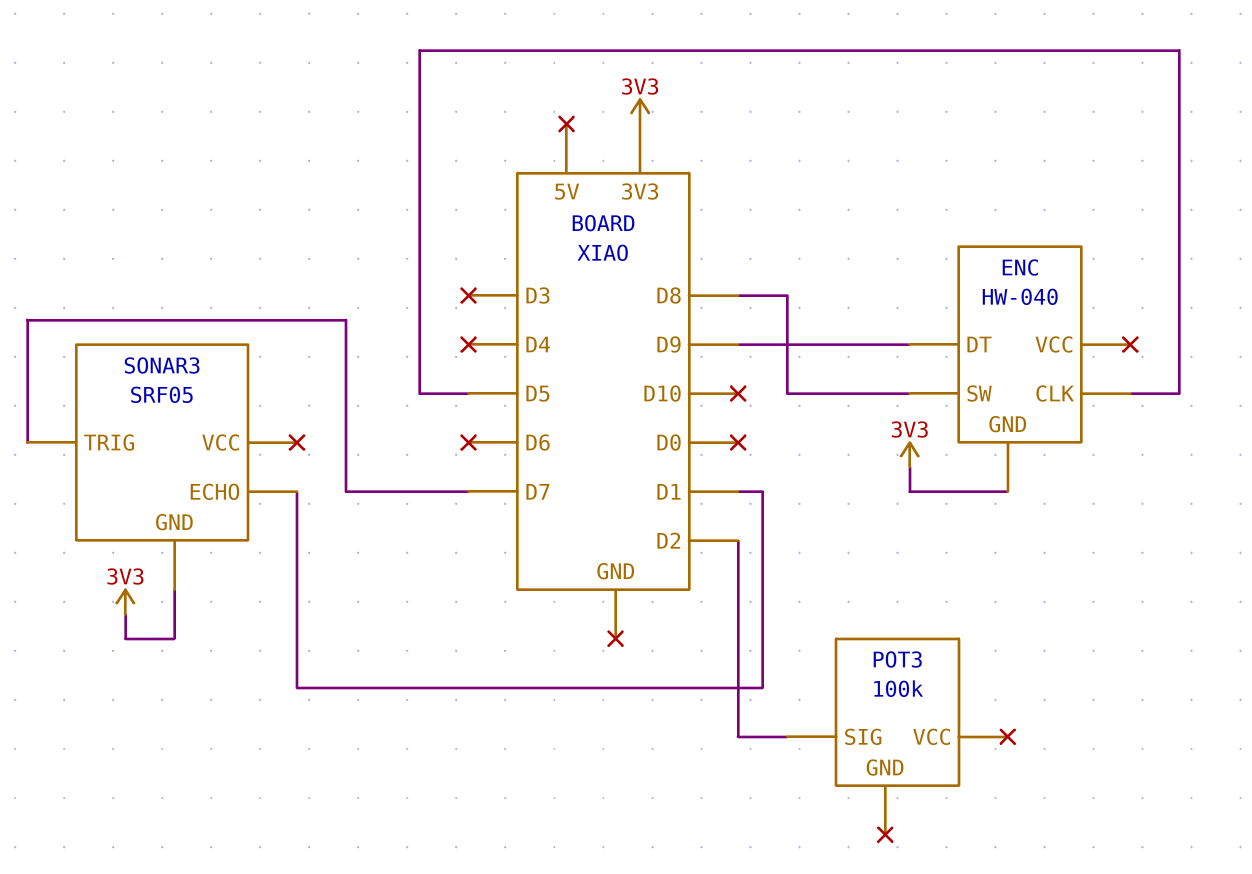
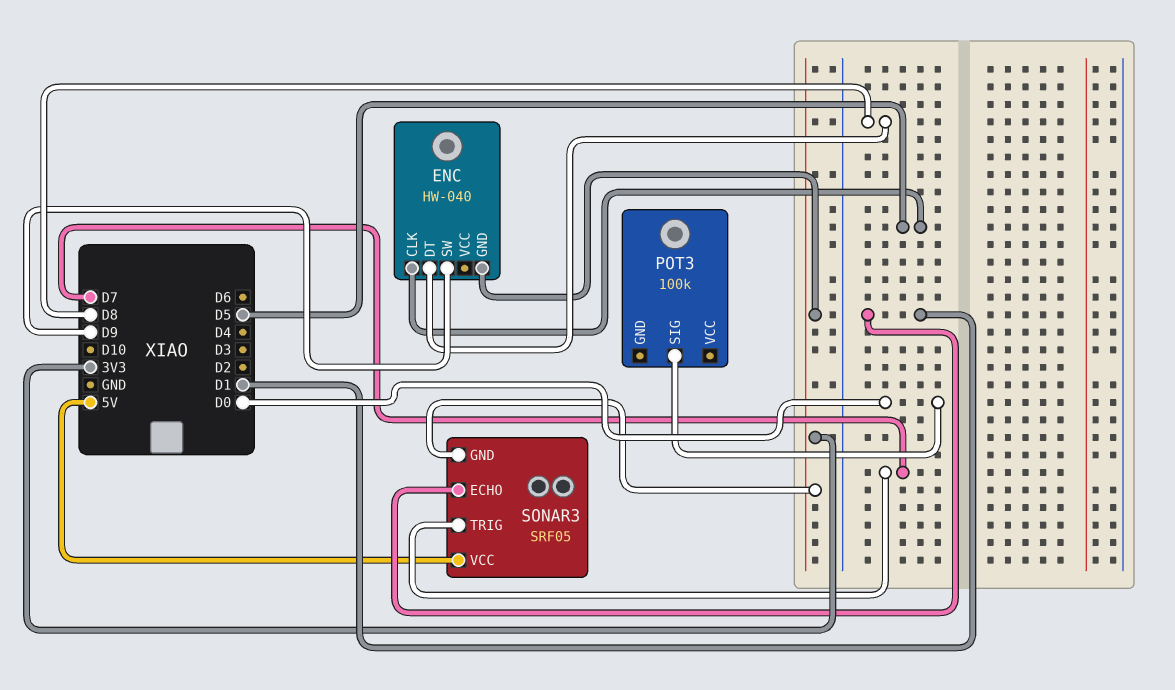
ENC pin DT: D9 -> D8
ENC pin SW: D8 -> D9
POT3 pin SIG: D2 -> D0
SONAR3 pin VCC: none -> 5V

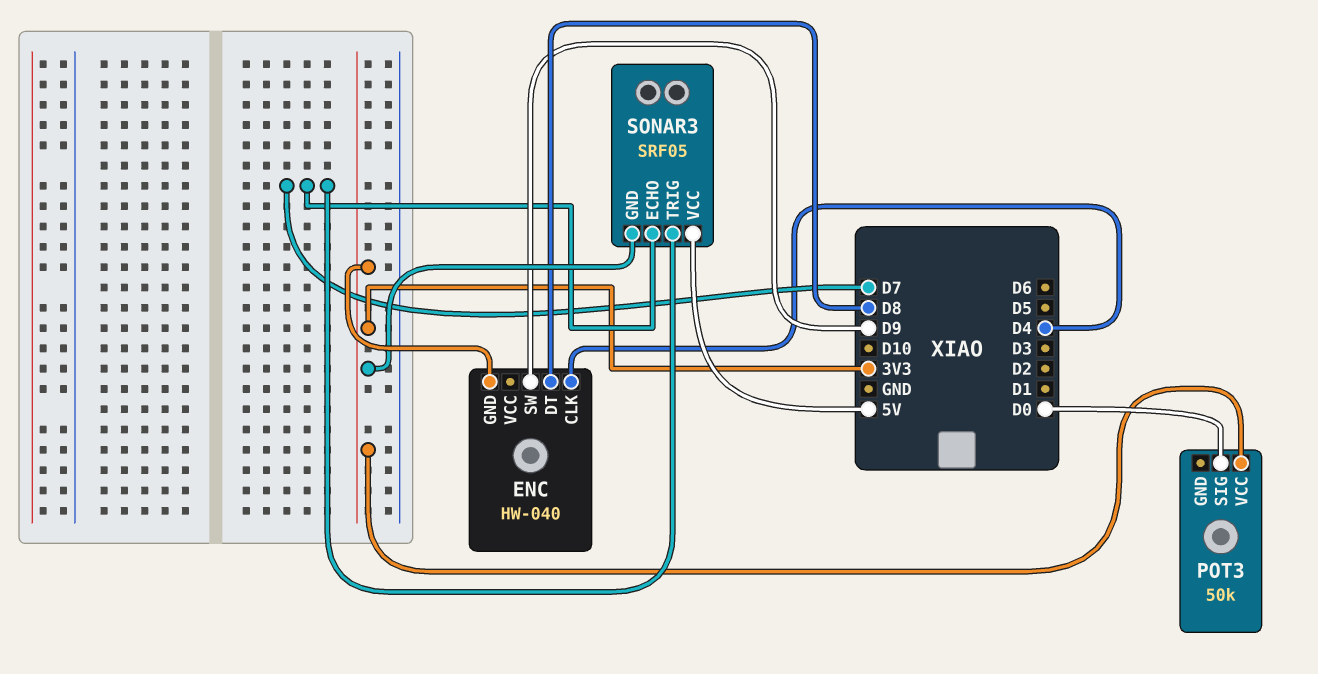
ENC pin CLK: D5 -> D4
POT3: 100k -> 50k
POT3 pin VCC: none -> 3V3
SONAR3 pin ECHO: D1 -> D7

